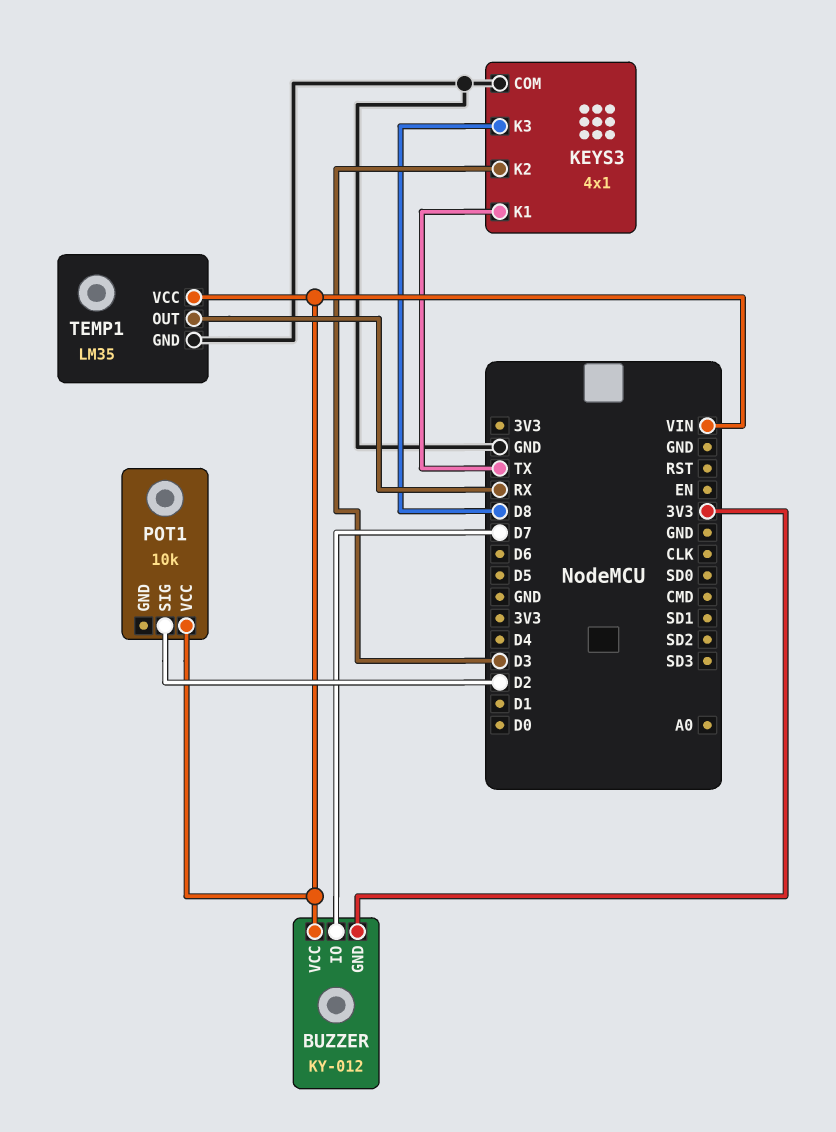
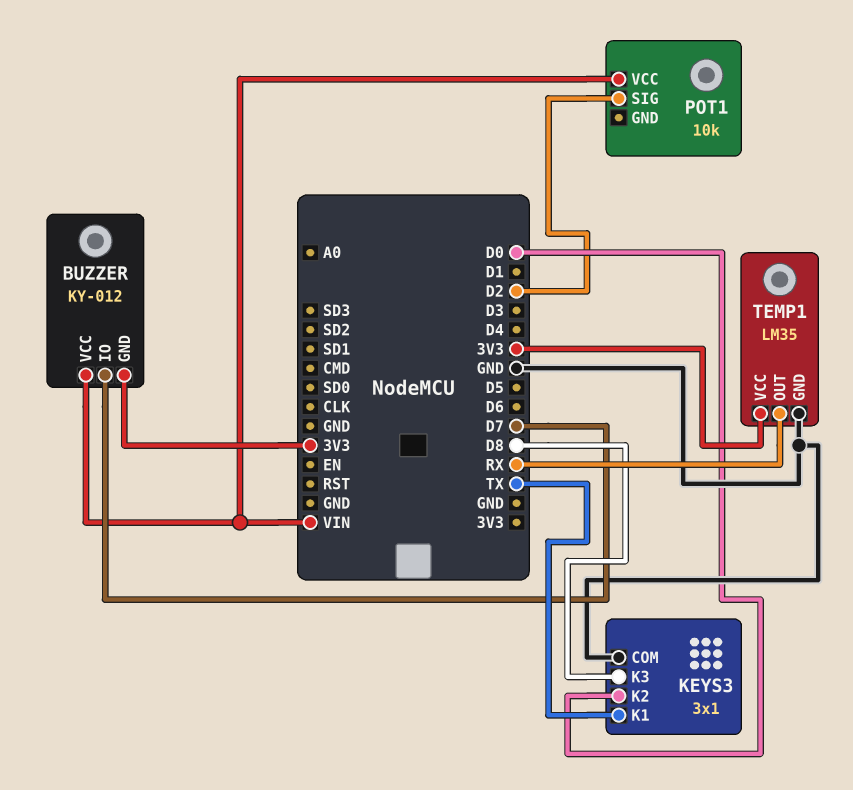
KEYS3: 4x1 -> 3x1
KEYS3 pin K2: D3 -> D0
TEMP1 pin VCC: VIN -> 3V3

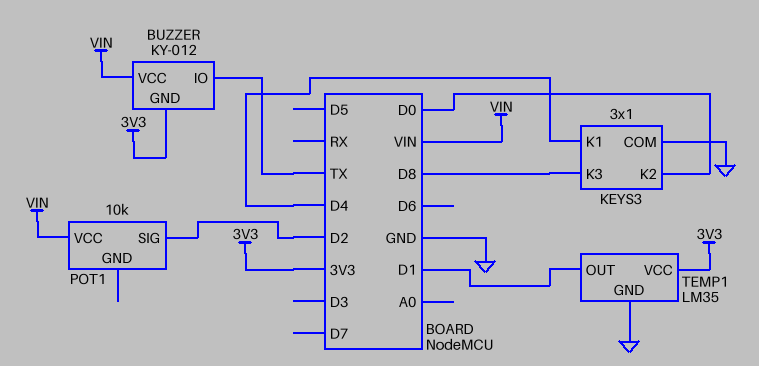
BUZZER pin IO: D7 -> TX
KEYS3 pin K1: TX -> D4
TEMP1 pin OUT: RX -> D1

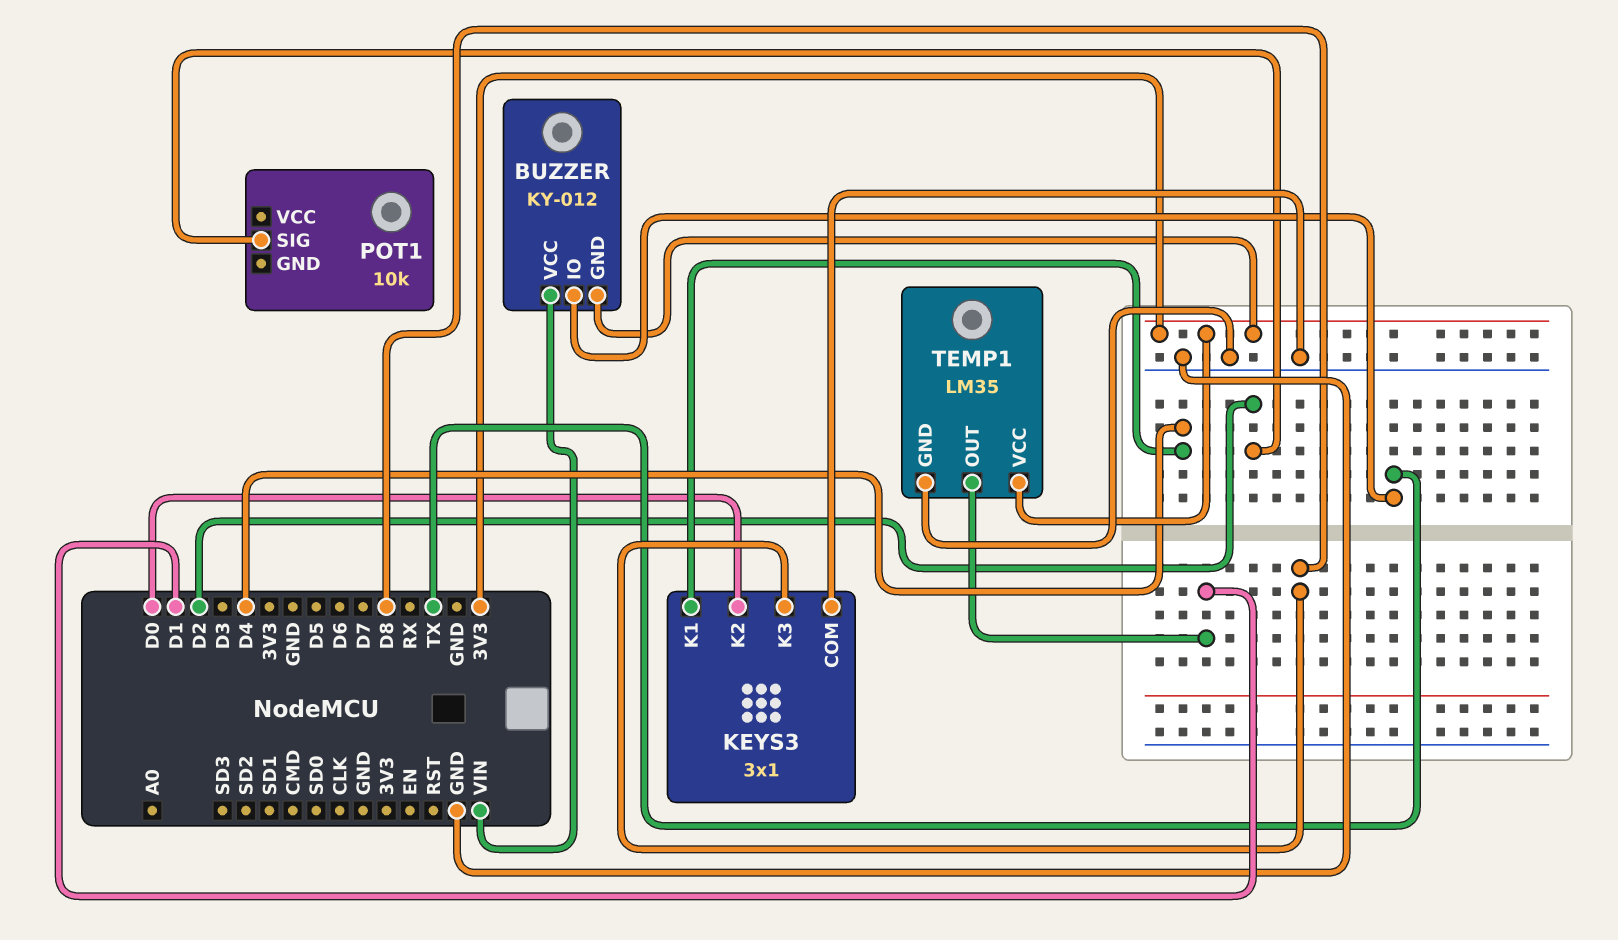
POT1 pin VCC: VIN -> none

